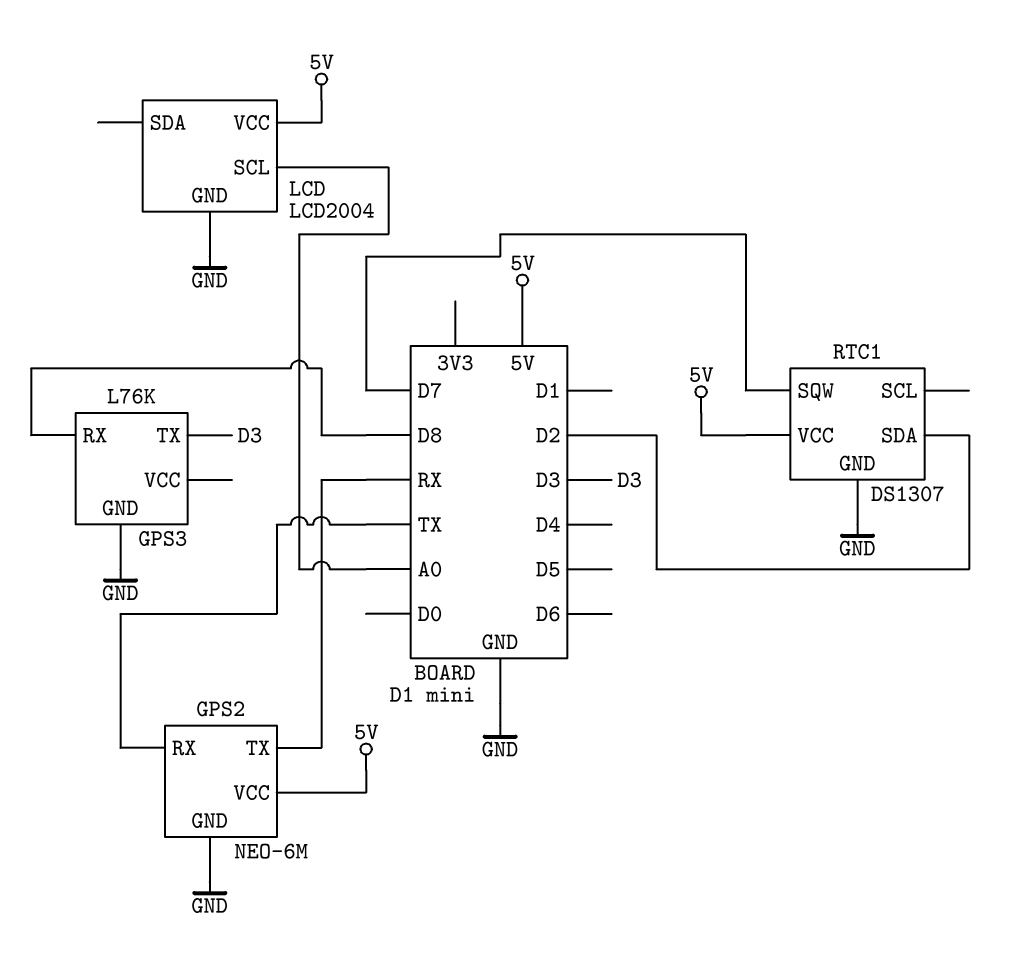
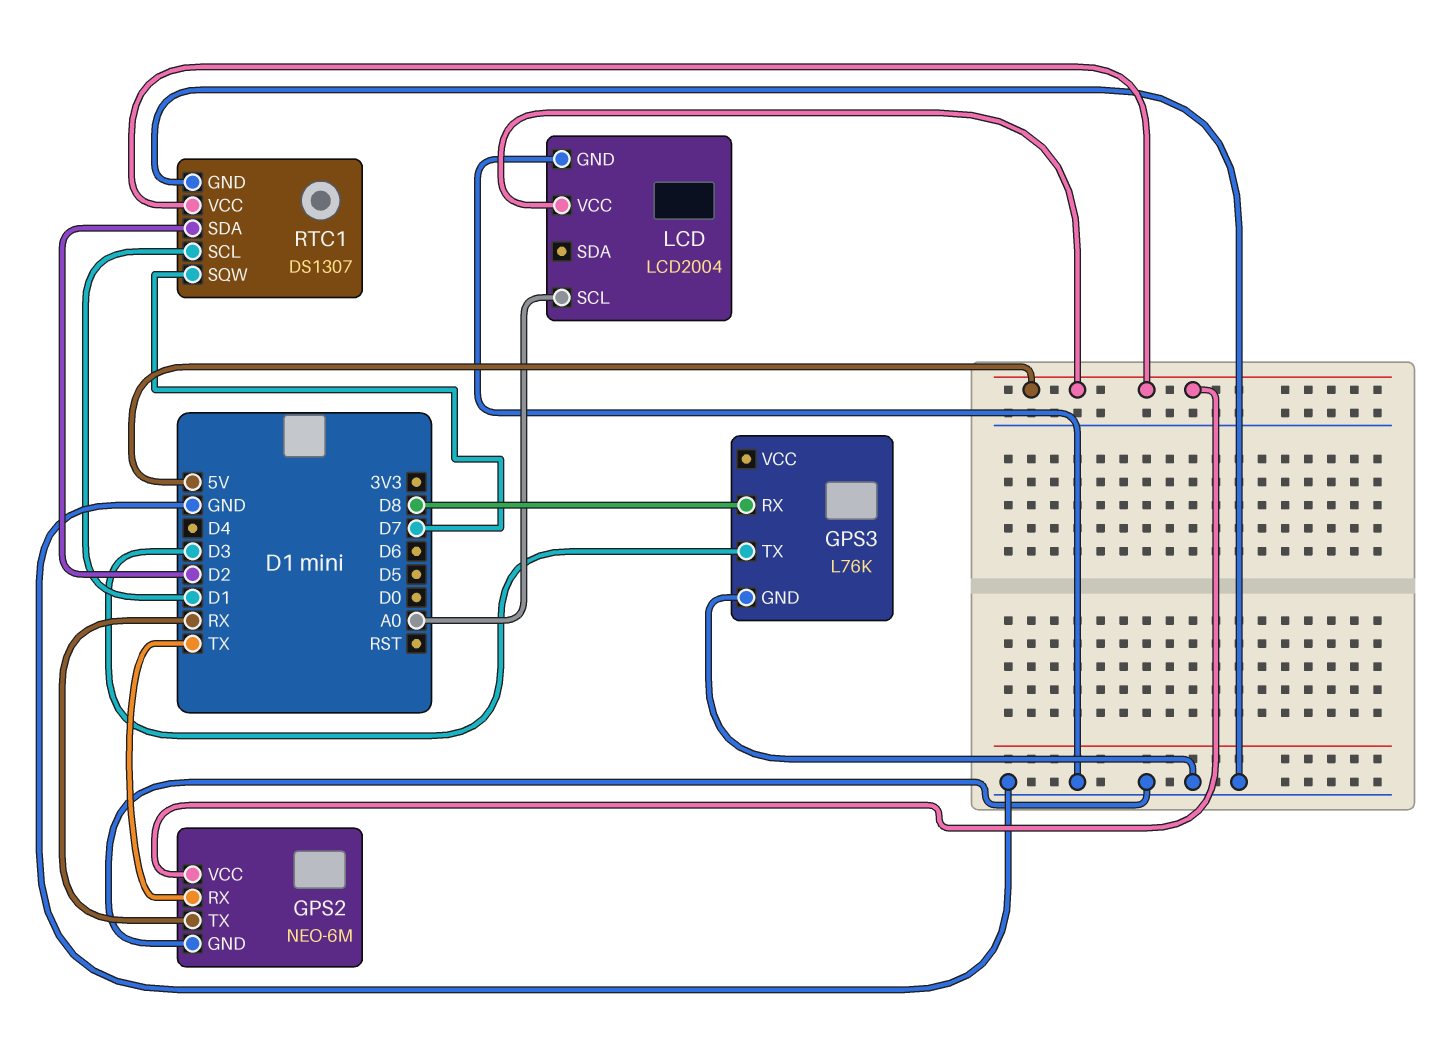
RTC1 pin SCL: none -> D1

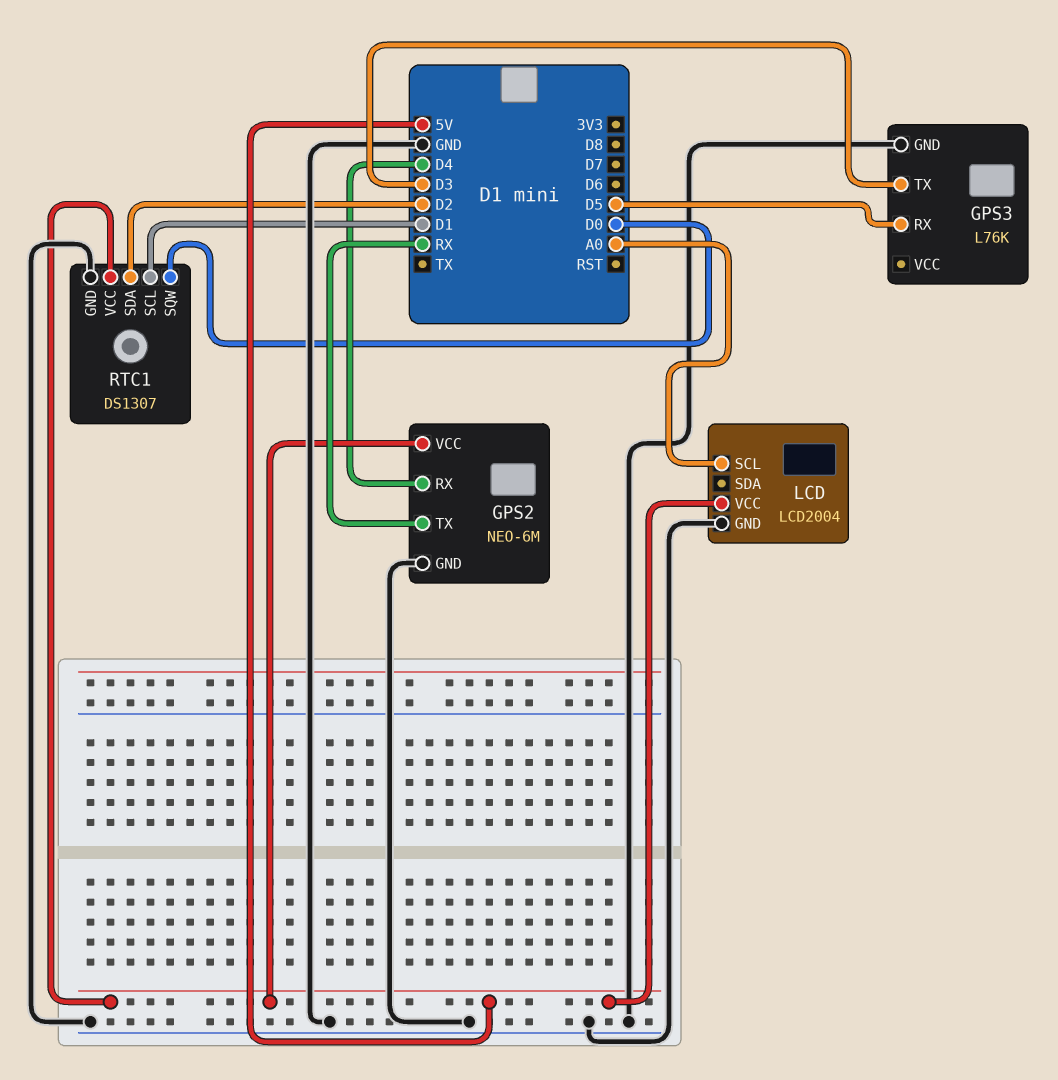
GPS2 pin RX: TX -> D4
GPS3 pin RX: D8 -> D5
RTC1 pin SQW: D7 -> D0

